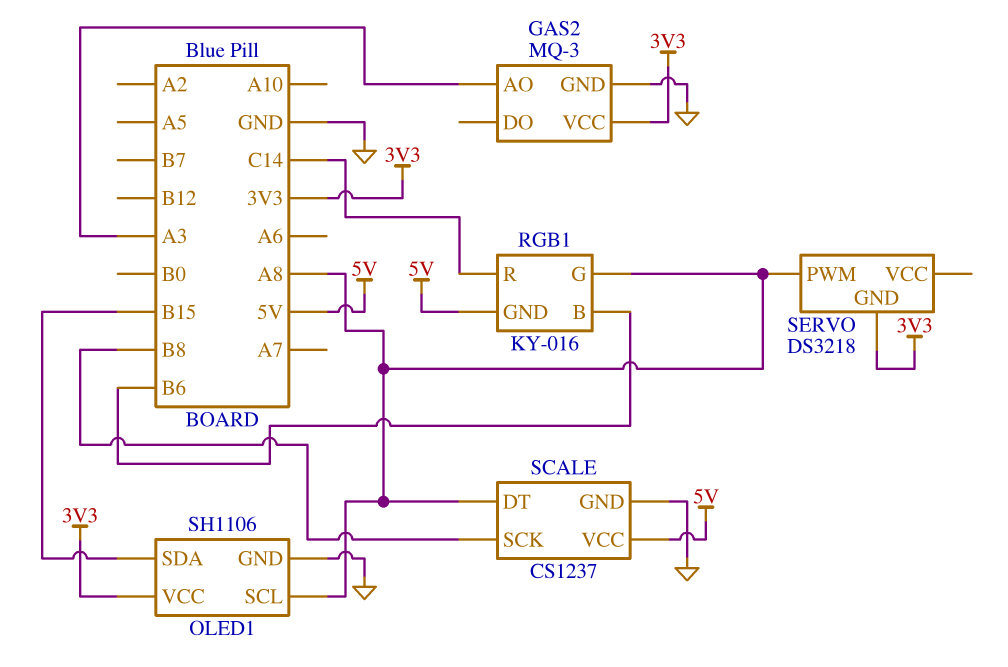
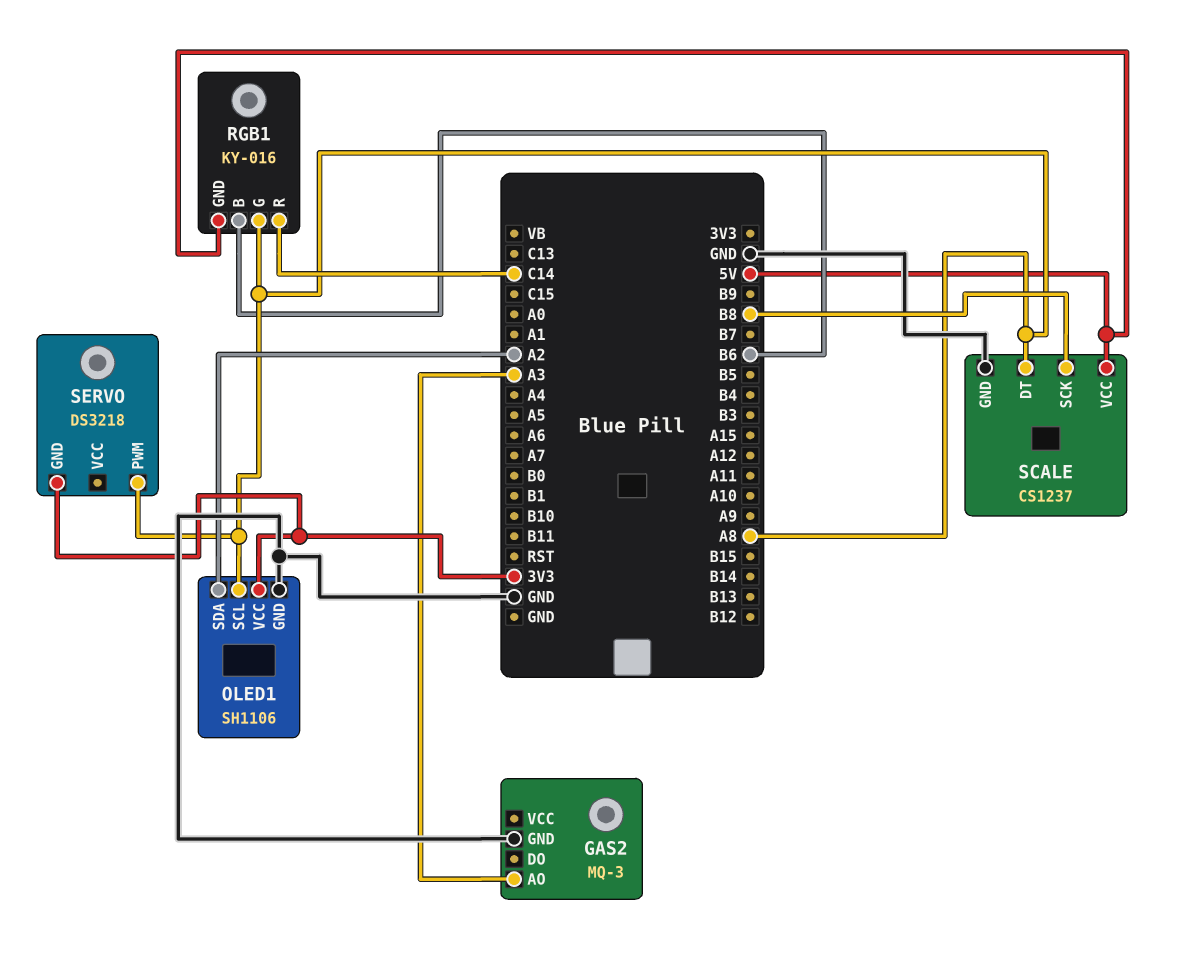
GAS2 pin VCC: 3V3 -> none
OLED1 pin SDA: B15 -> A2

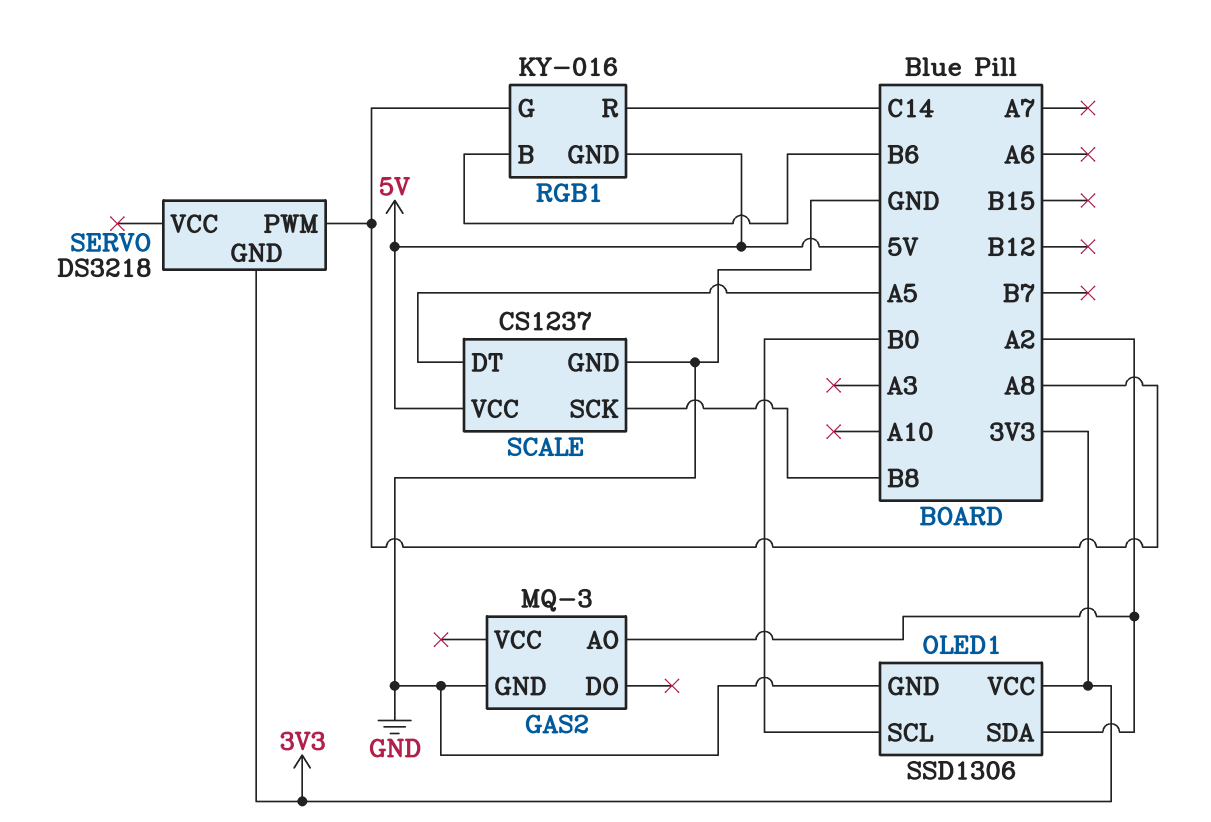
GAS2 pin AO: A3 -> A2
OLED1: SH1106 -> SSD1306
OLED1 pin SCL: A8 -> B0
SCALE pin DT: A8 -> A5

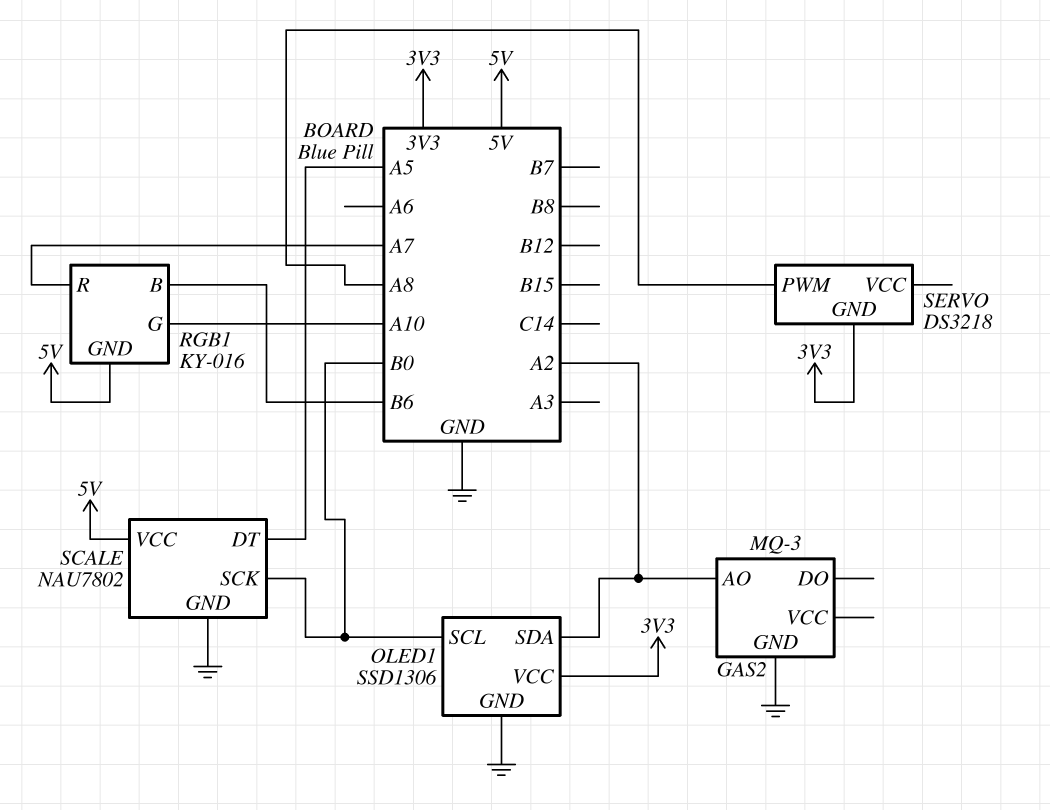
RGB1 pin G: A8 -> A10
RGB1 pin R: C14 -> A7
SCALE: CS1237 -> NAU7802
SCALE pin SCK: B8 -> B0

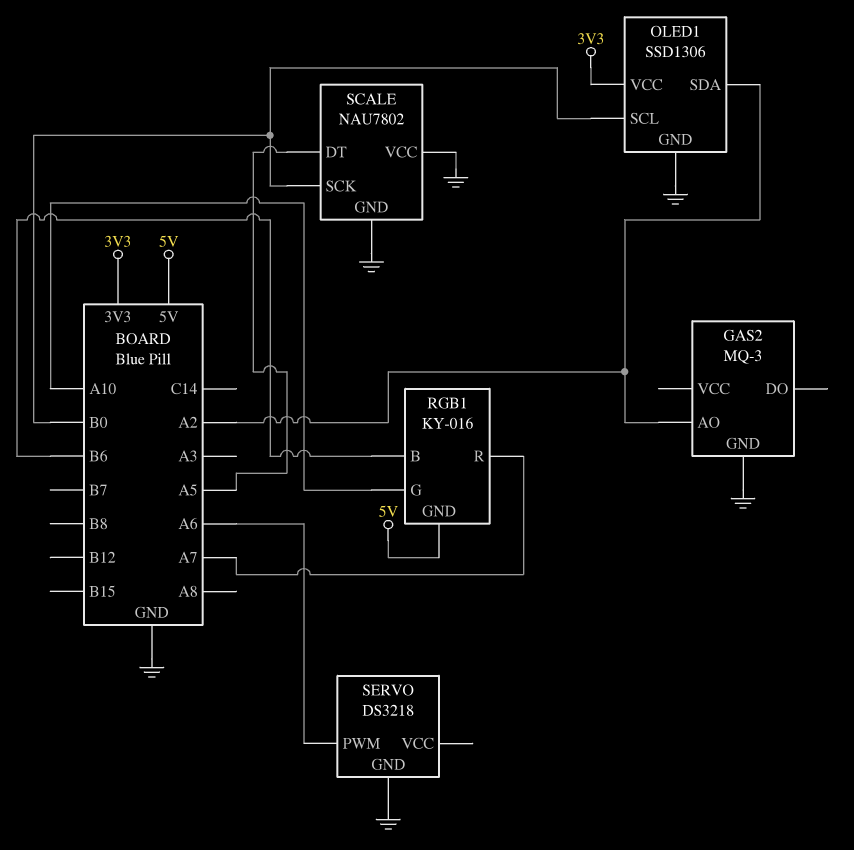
SCALE pin VCC: 5V -> GND
SERVO pin GND: 3V3 -> GND
SERVO pin PWM: A8 -> A6

